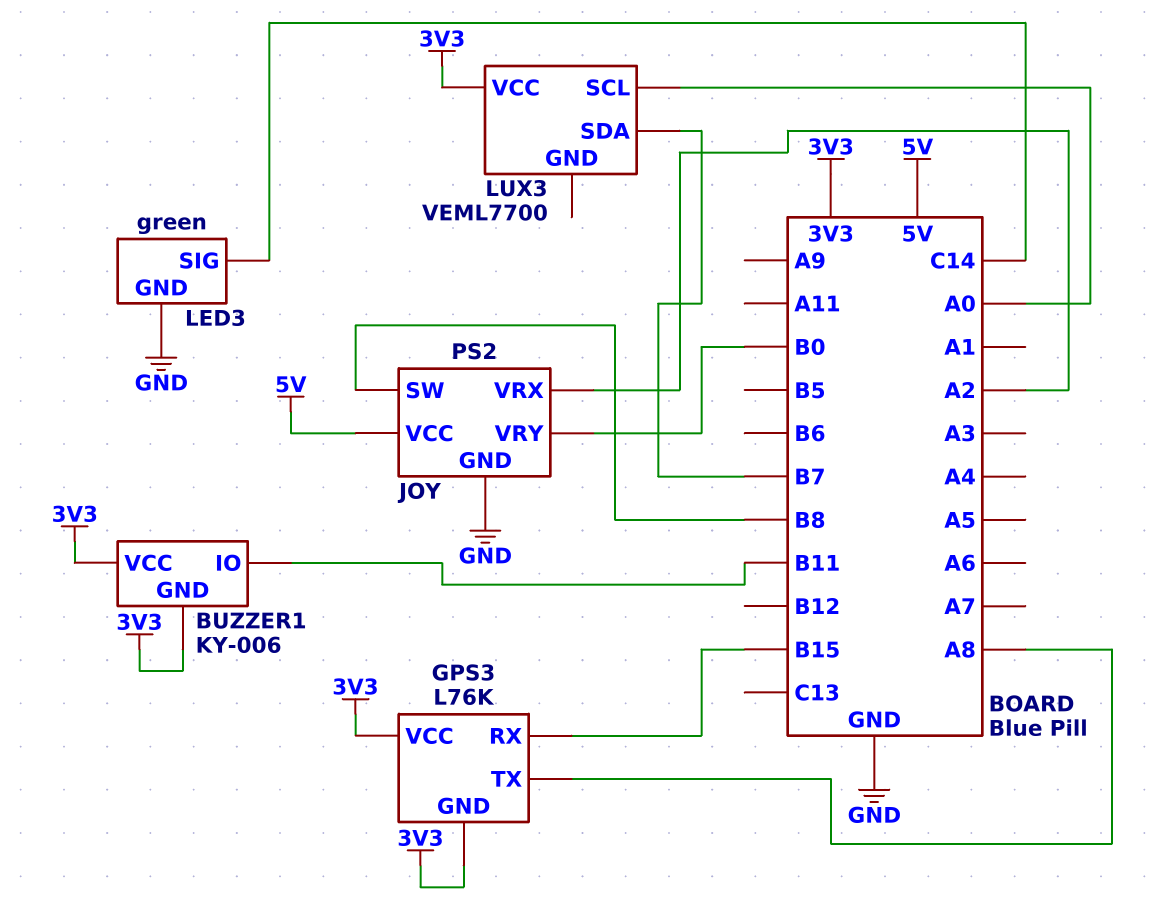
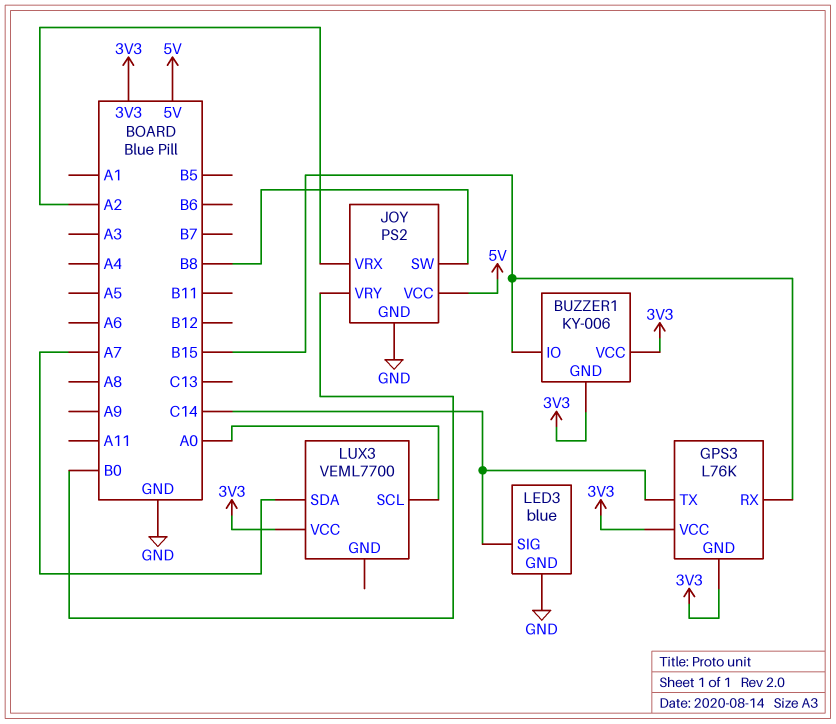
BUZZER1 pin IO: B11 -> B15
GPS3 pin TX: A8 -> C14
LED3: green -> blue
LUX3 pin SDA: B7 -> A7

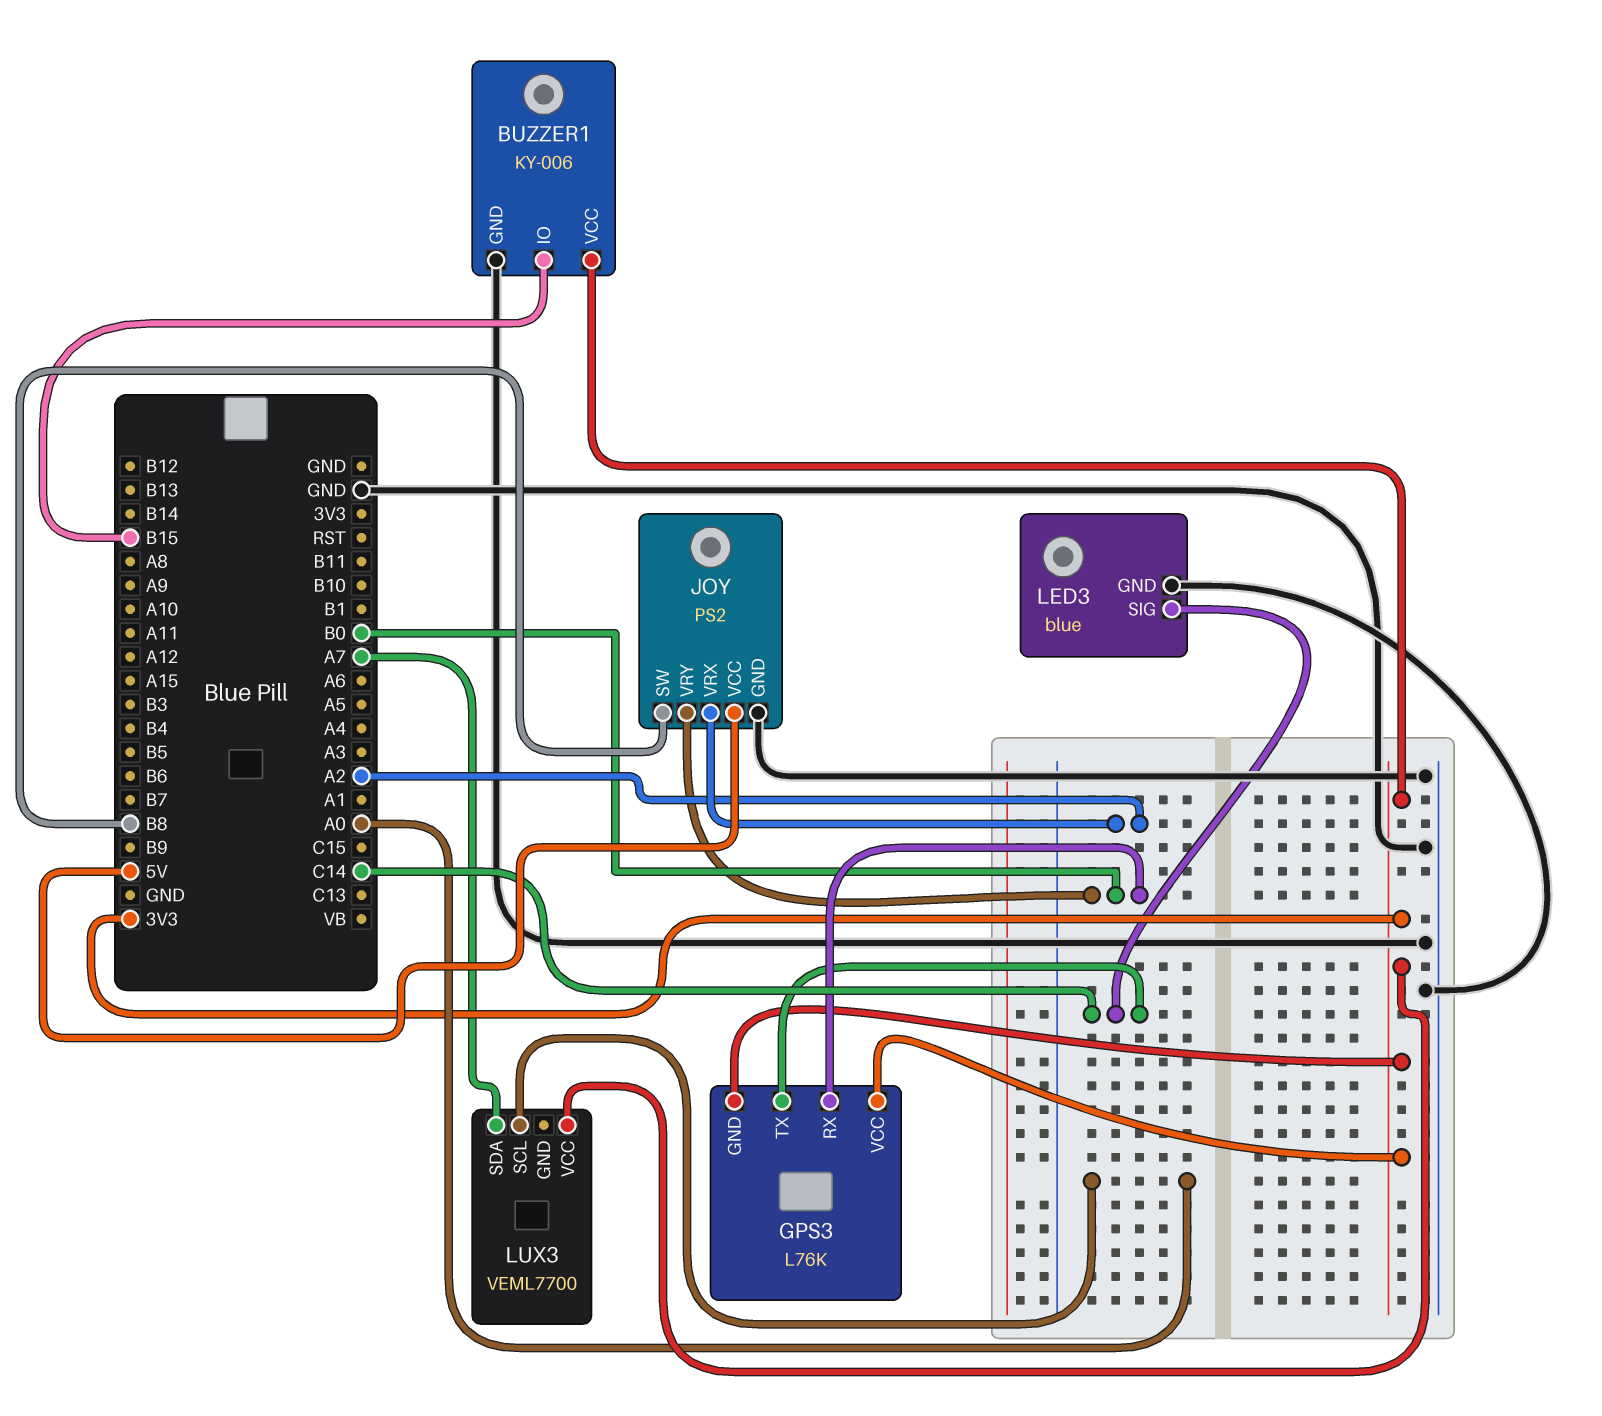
BUZZER1 pin GND: 3V3 -> GND
GPS3 pin RX: B15 -> B0

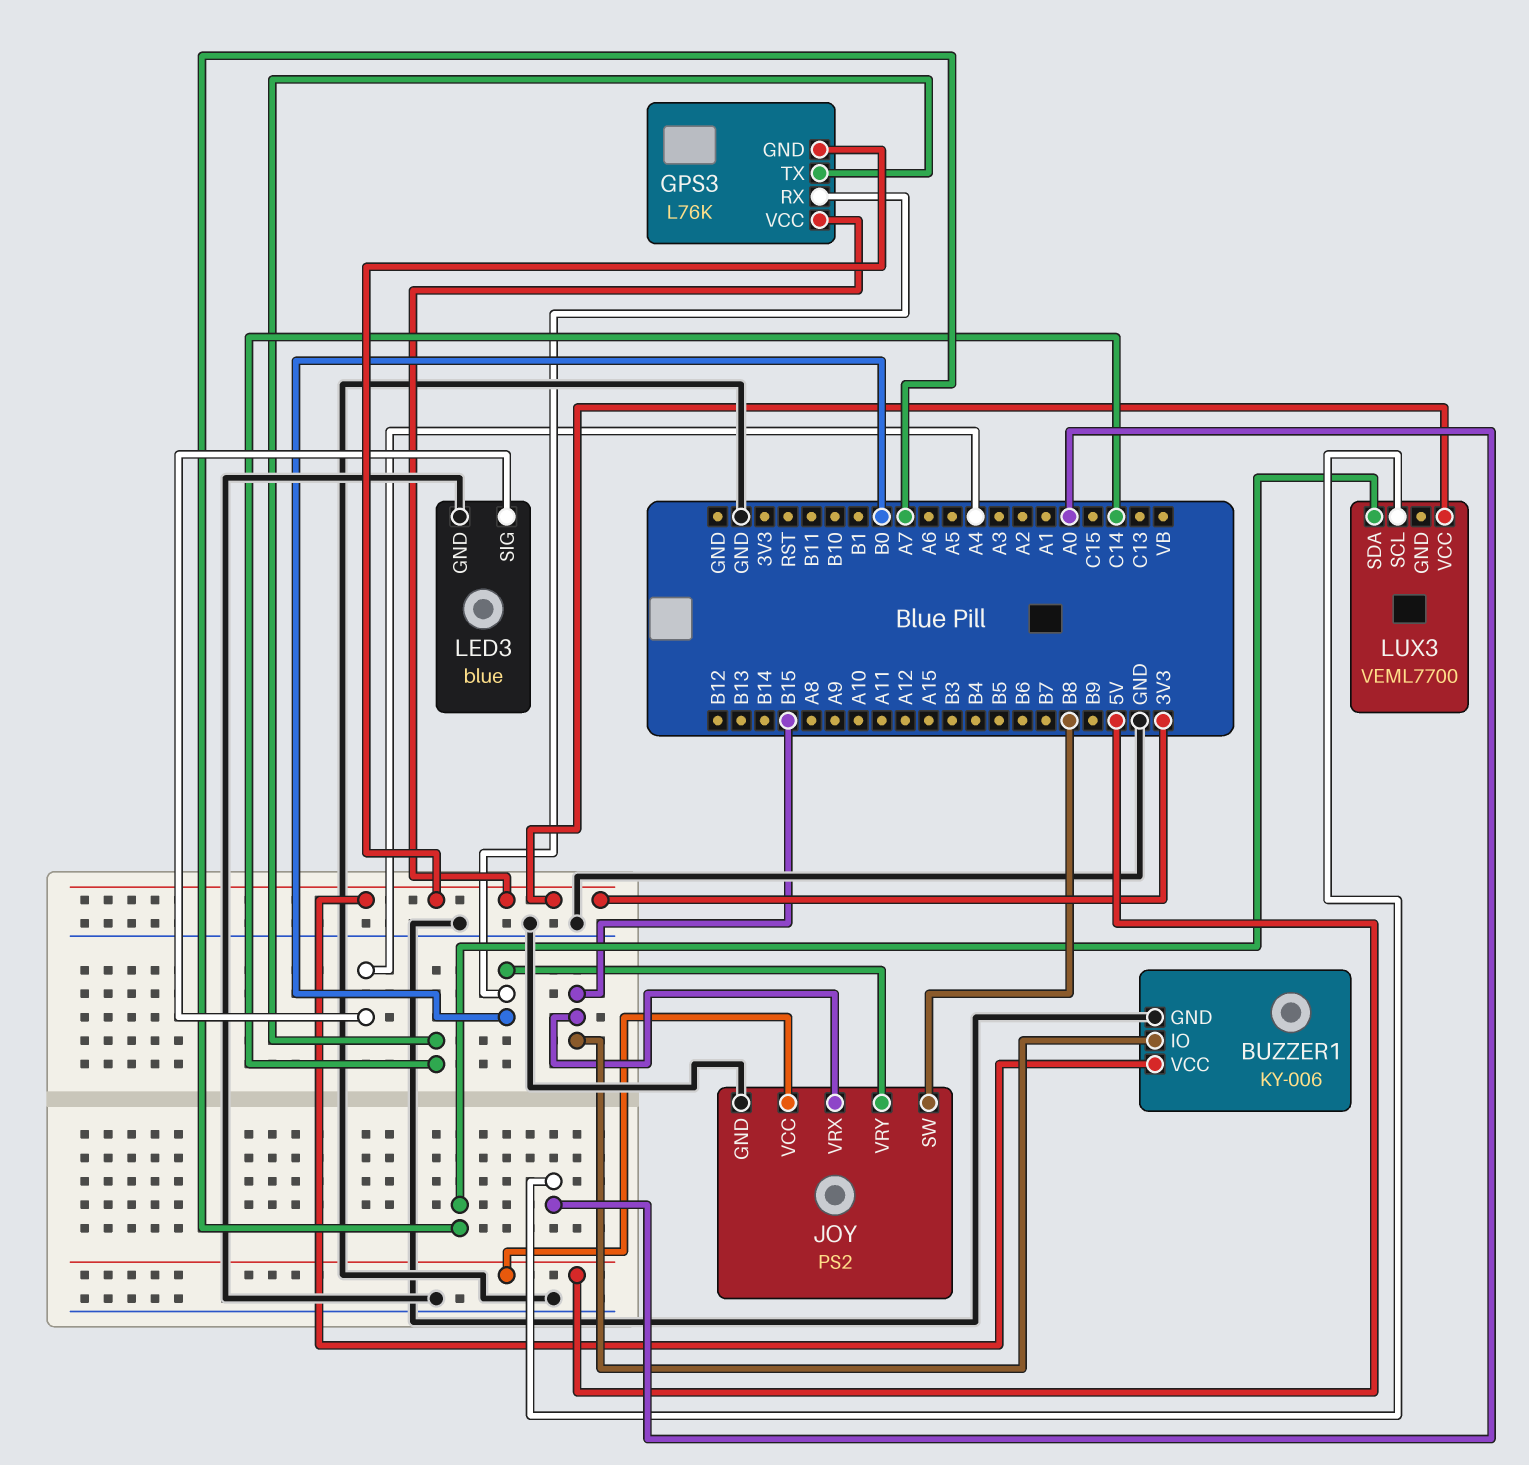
JOY pin VRX: A2 -> B15
LED3 pin SIG: C14 -> A4

